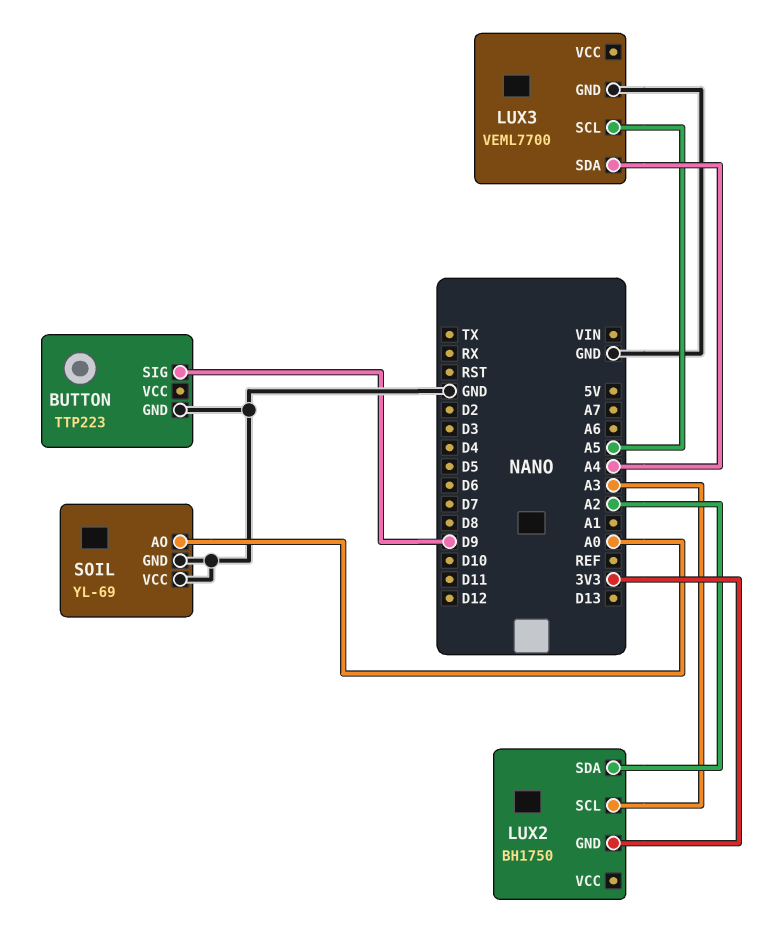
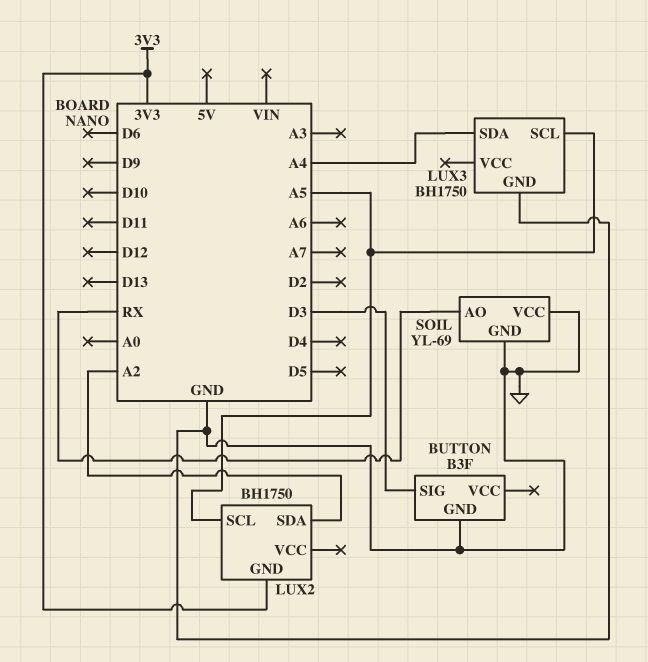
BUTTON: TTP223 -> B3F
BUTTON pin SIG: D9 -> D3
LUX2 pin SCL: A3 -> A5
LUX3: VEML7700 -> BH1750
SOIL pin AO: A0 -> RX

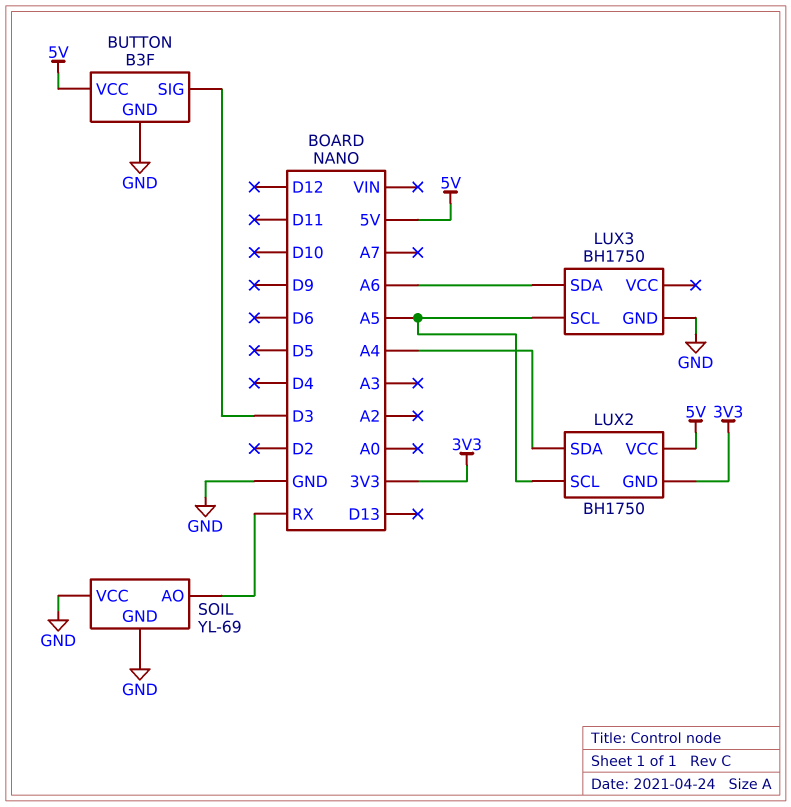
BUTTON pin VCC: none -> 5V
LUX2 pin SDA: A2 -> A4
LUX2 pin VCC: none -> 5V
LUX3 pin SDA: A4 -> A6

